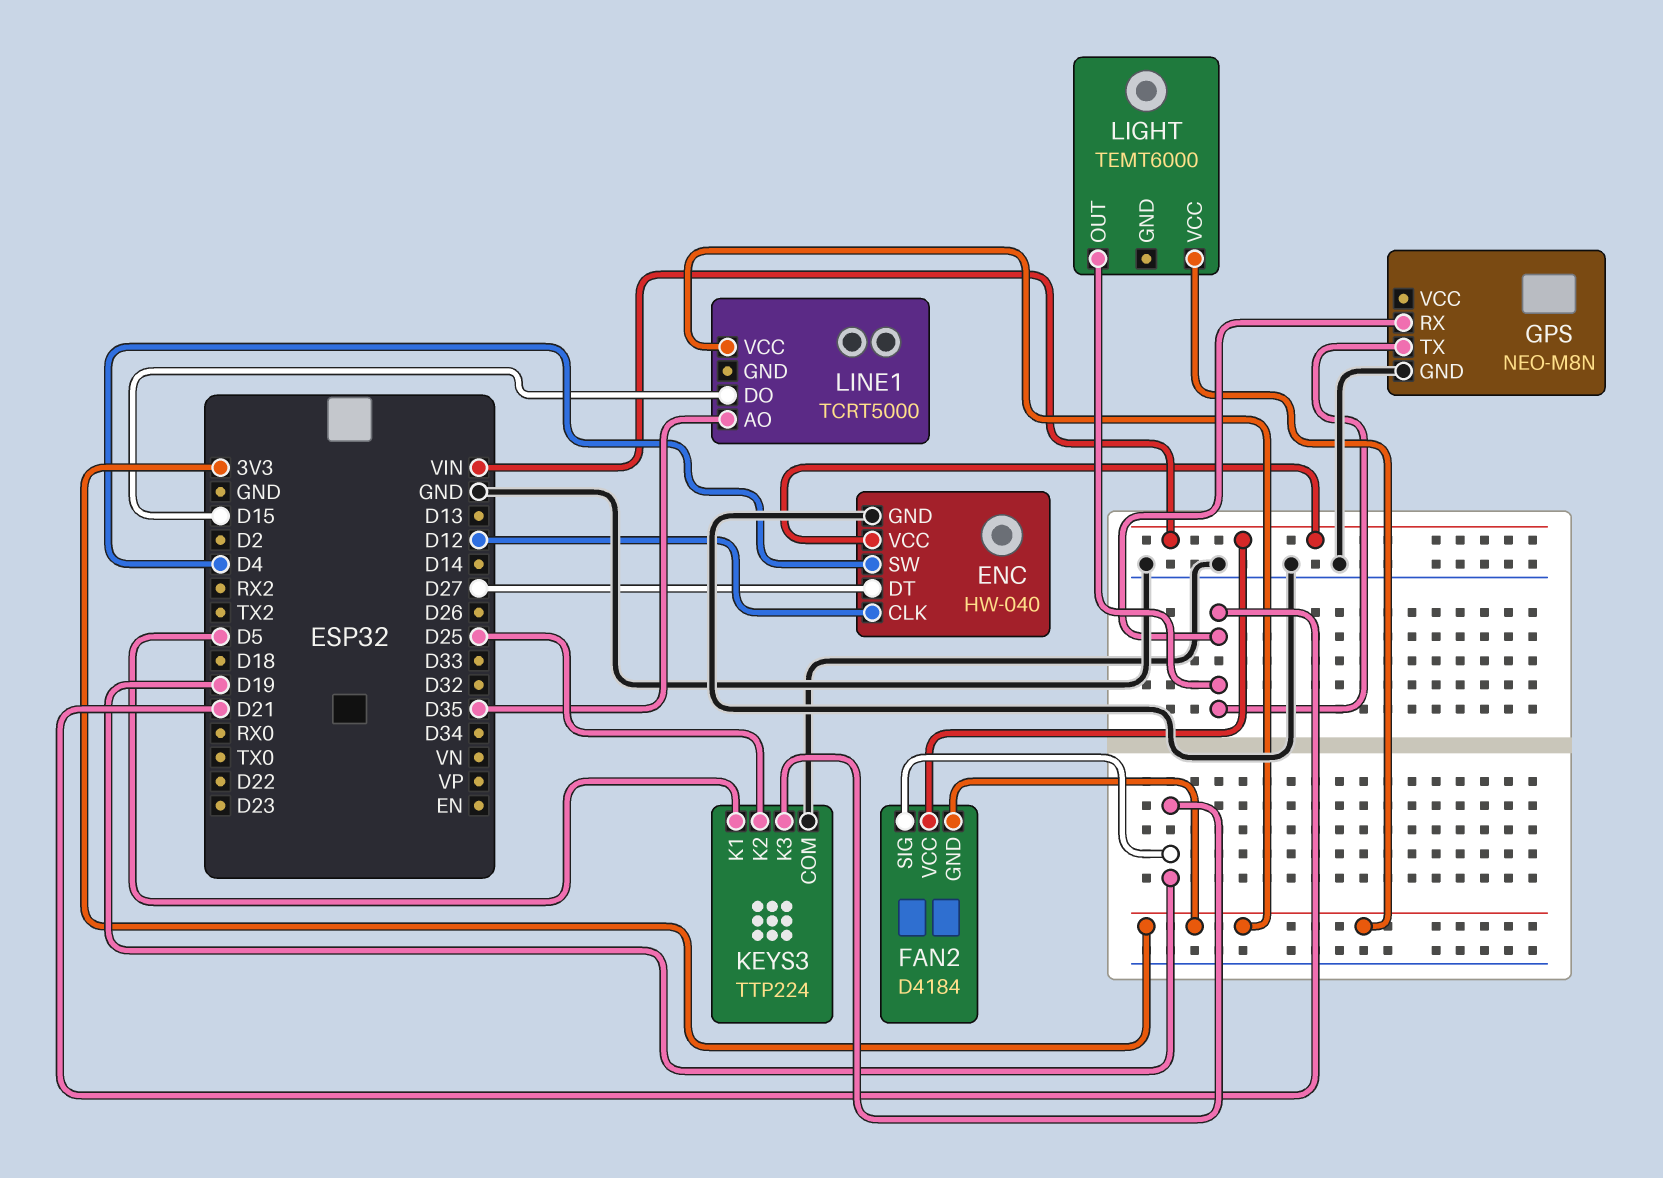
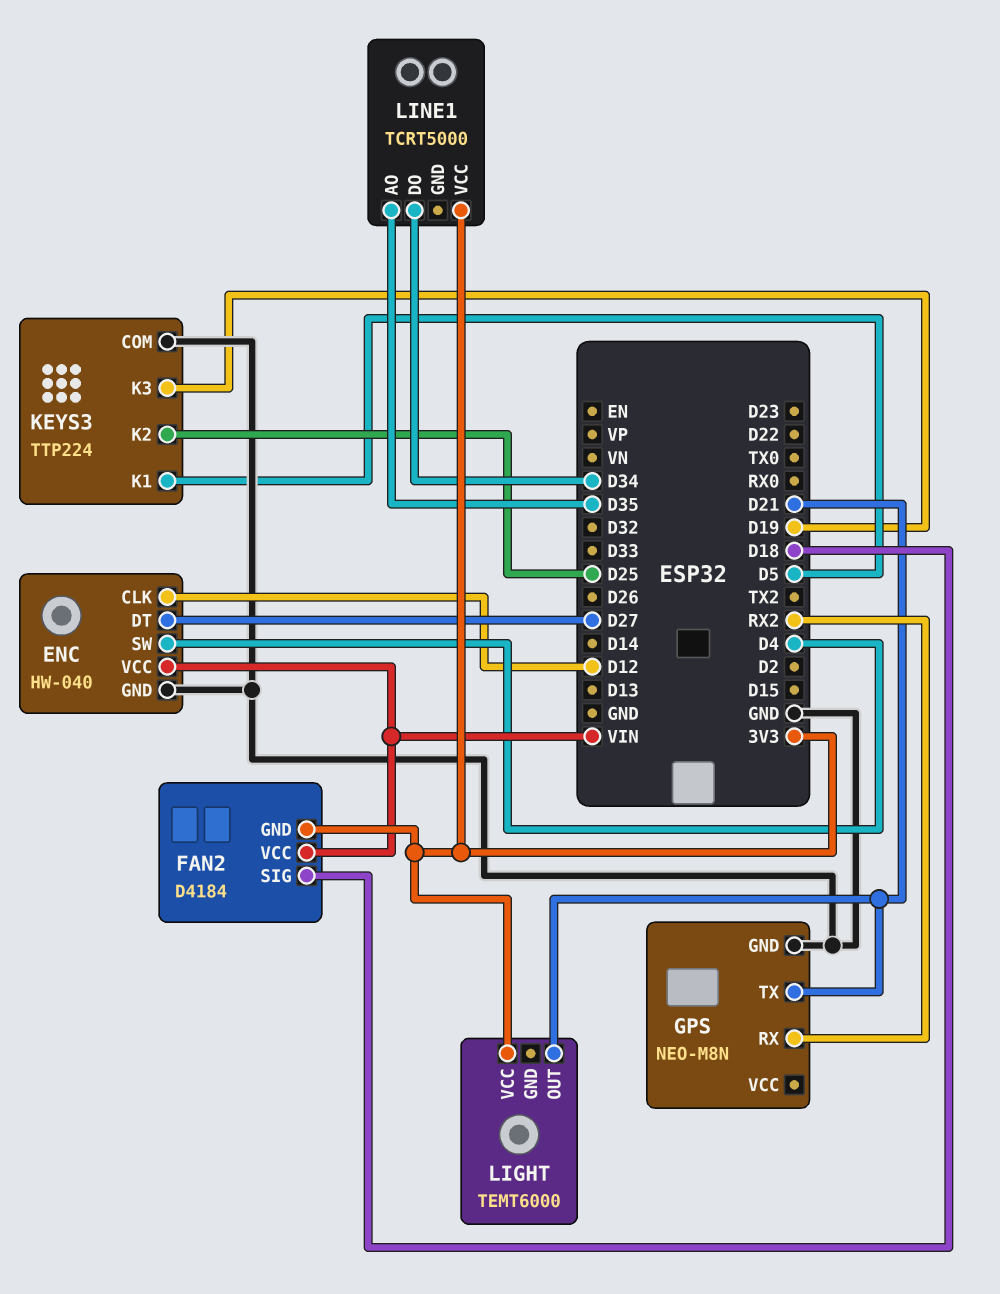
FAN2 pin SIG: D19 -> D18
GPS pin RX: D21 -> RX2
LINE1 pin DO: D15 -> D34

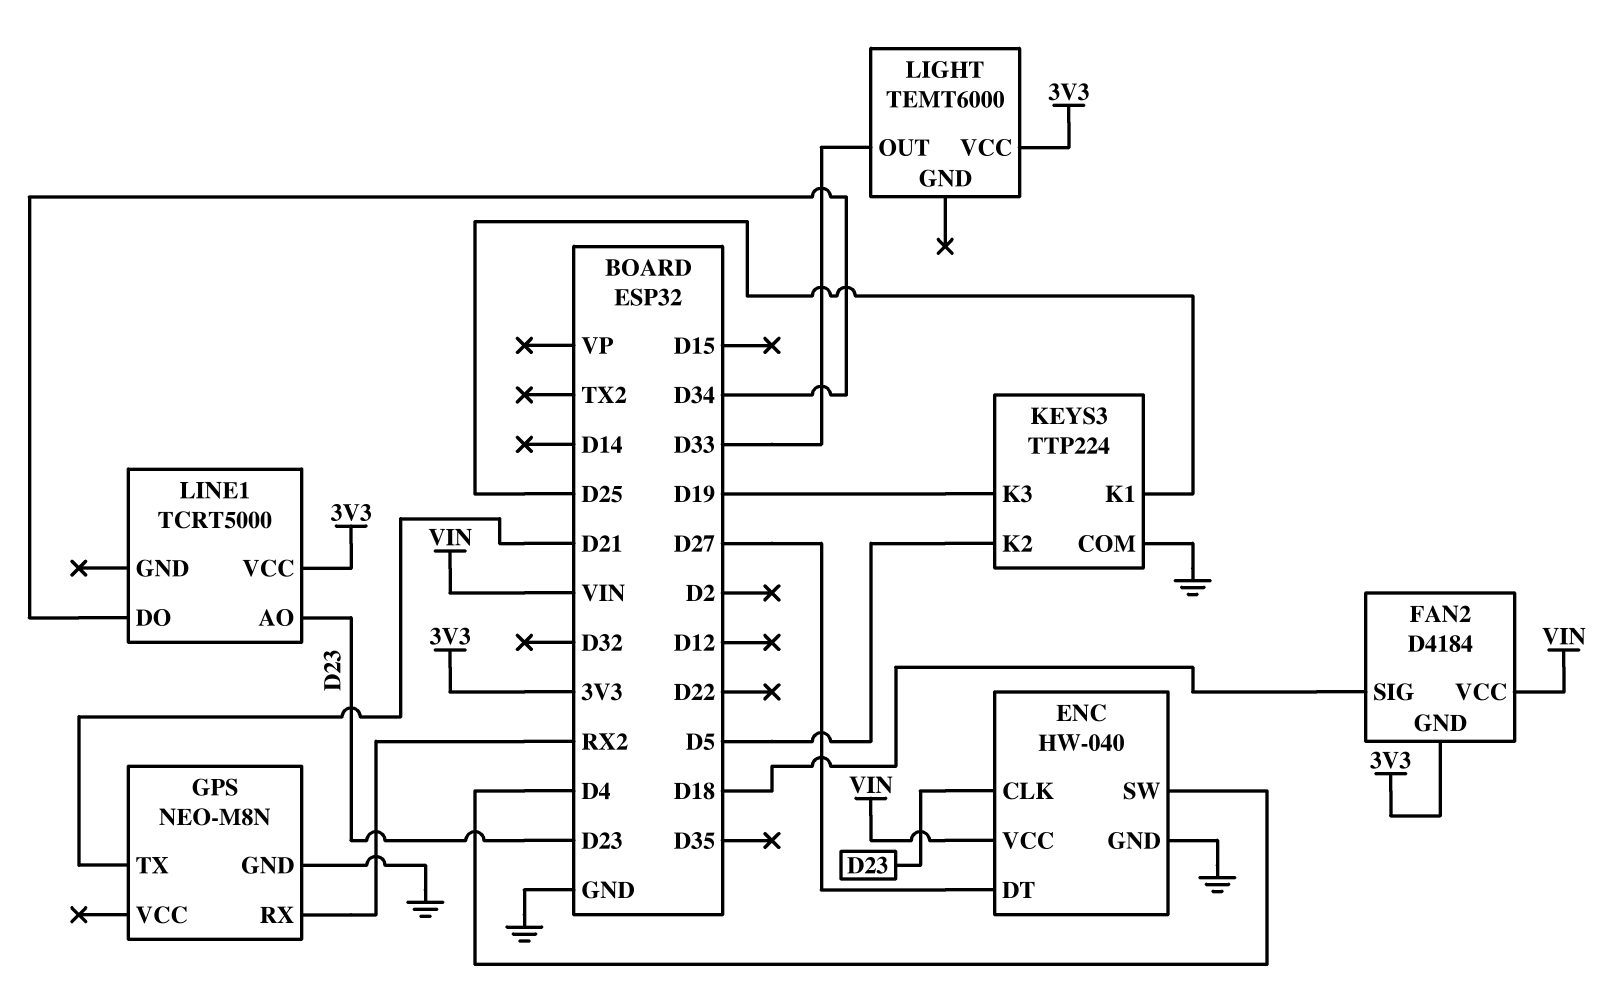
ENC pin CLK: D12 -> D23
KEYS3 pin K1: D5 -> D25
KEYS3 pin K2: D25 -> D5
LIGHT pin OUT: D21 -> D33
LINE1 pin AO: D35 -> D23

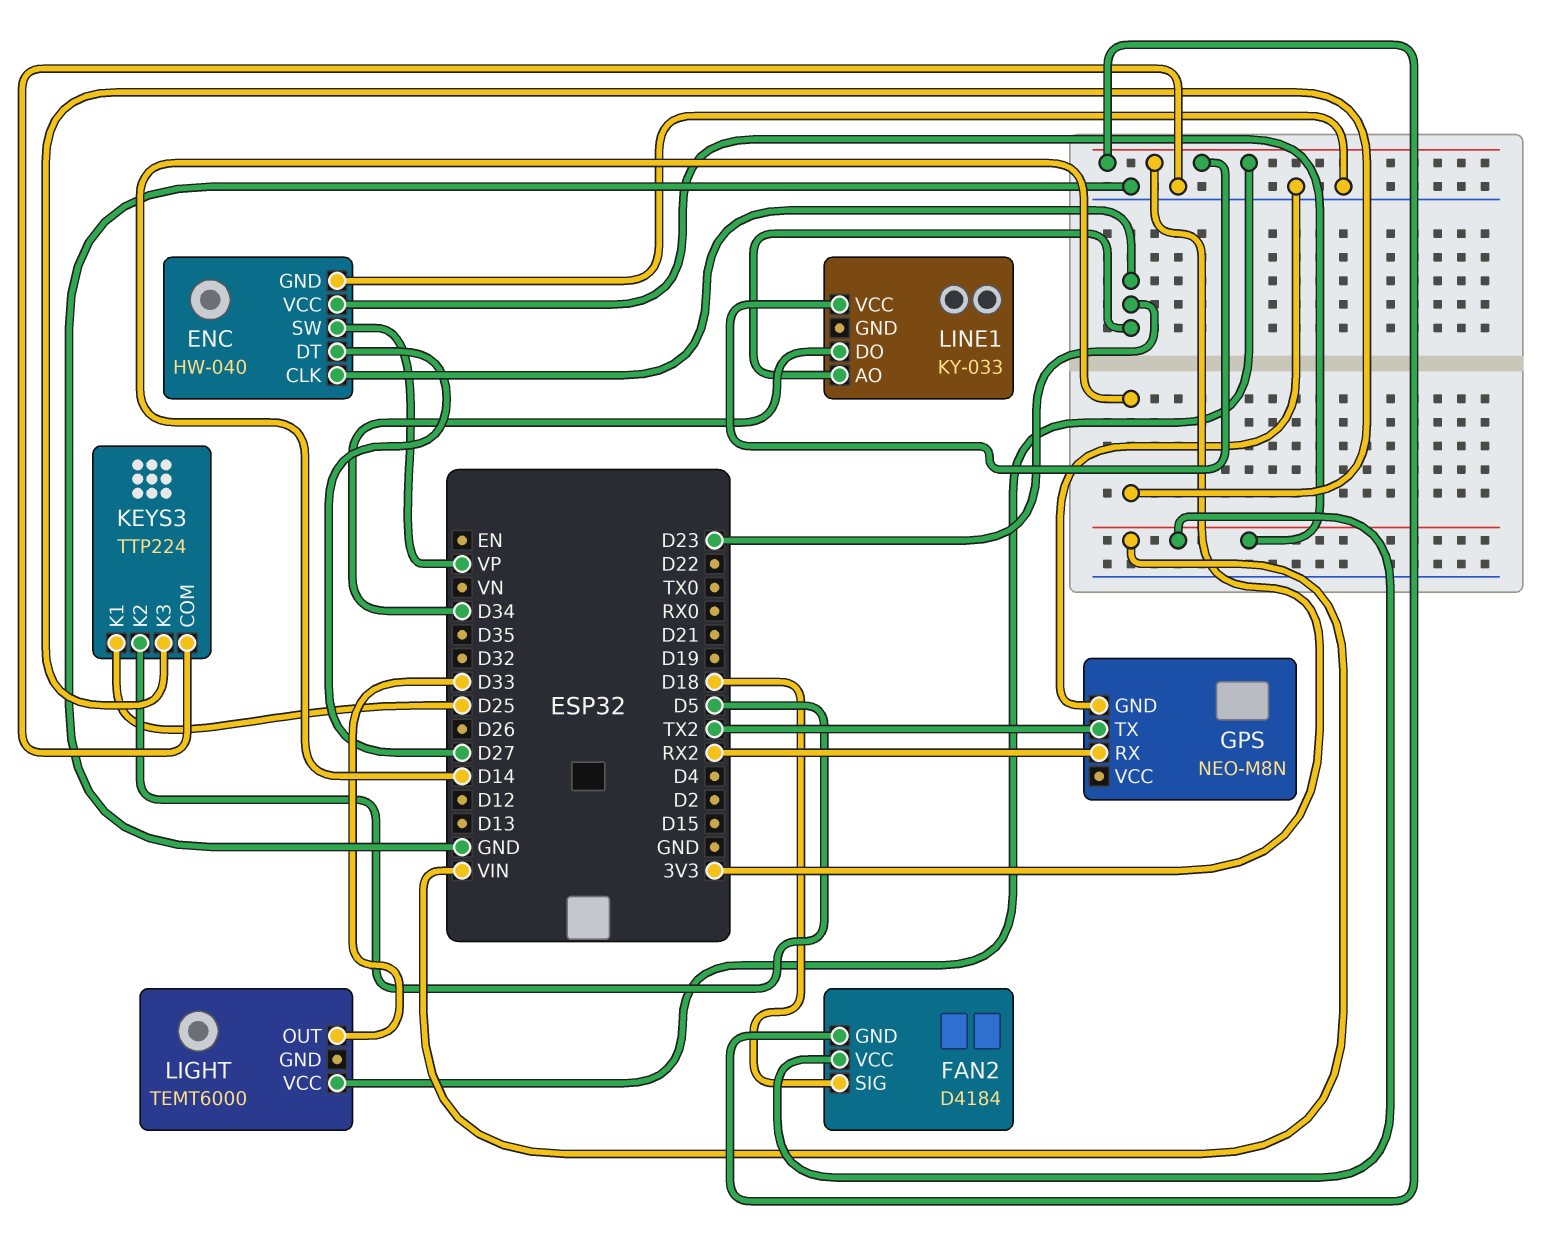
ENC pin SW: D4 -> VP
GPS pin TX: D21 -> TX2
KEYS3 pin K3: D19 -> D14
LINE1: TCRT5000 -> KY-033

